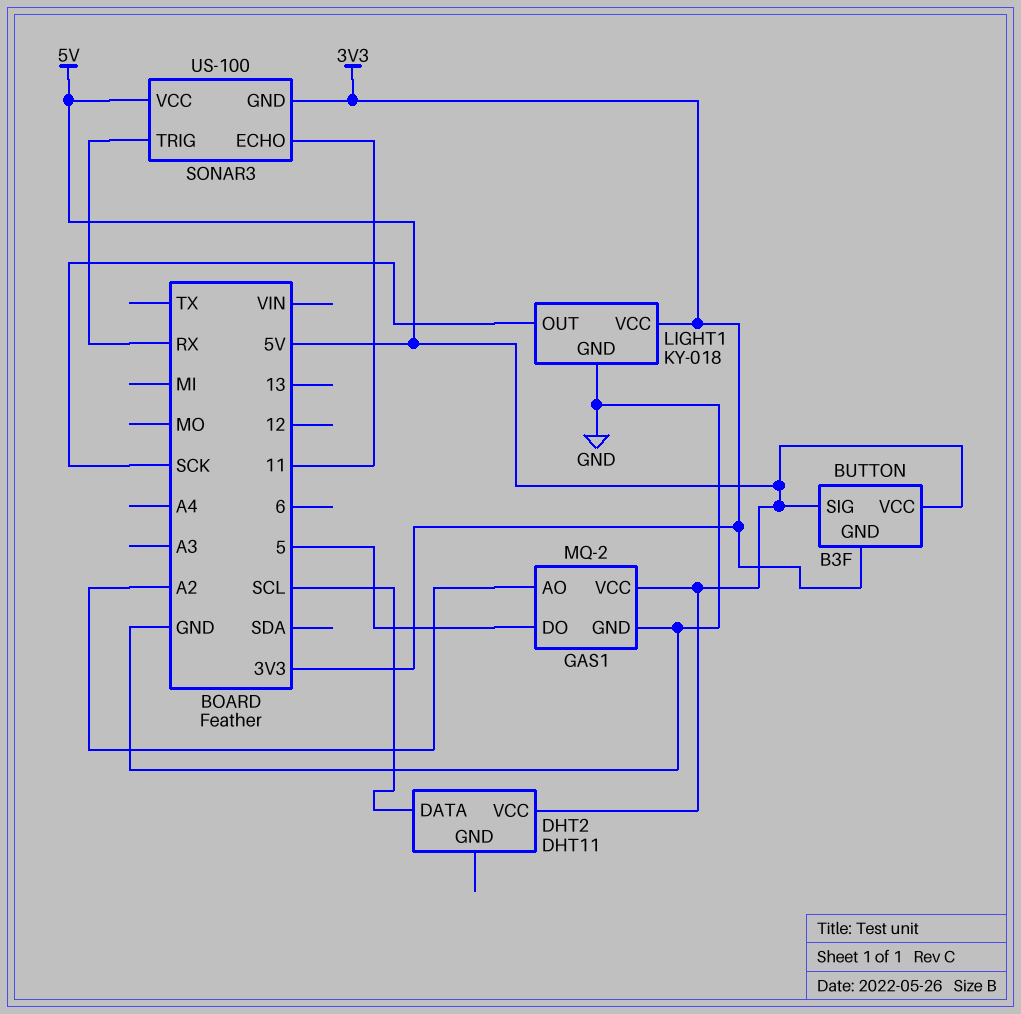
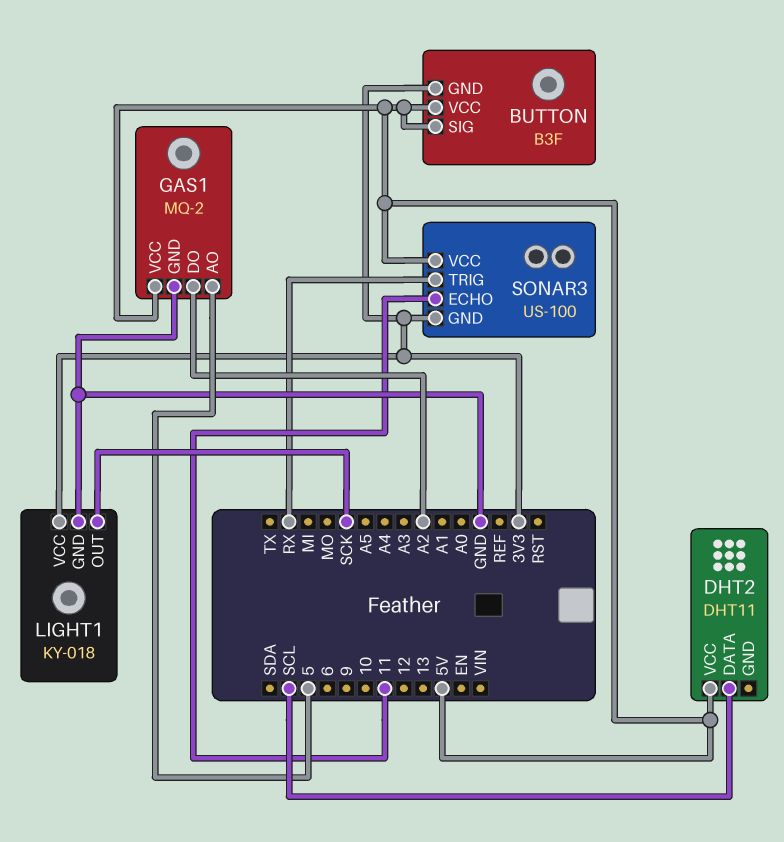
GAS1 pin AO: A2 -> 5
GAS1 pin DO: 5 -> A2

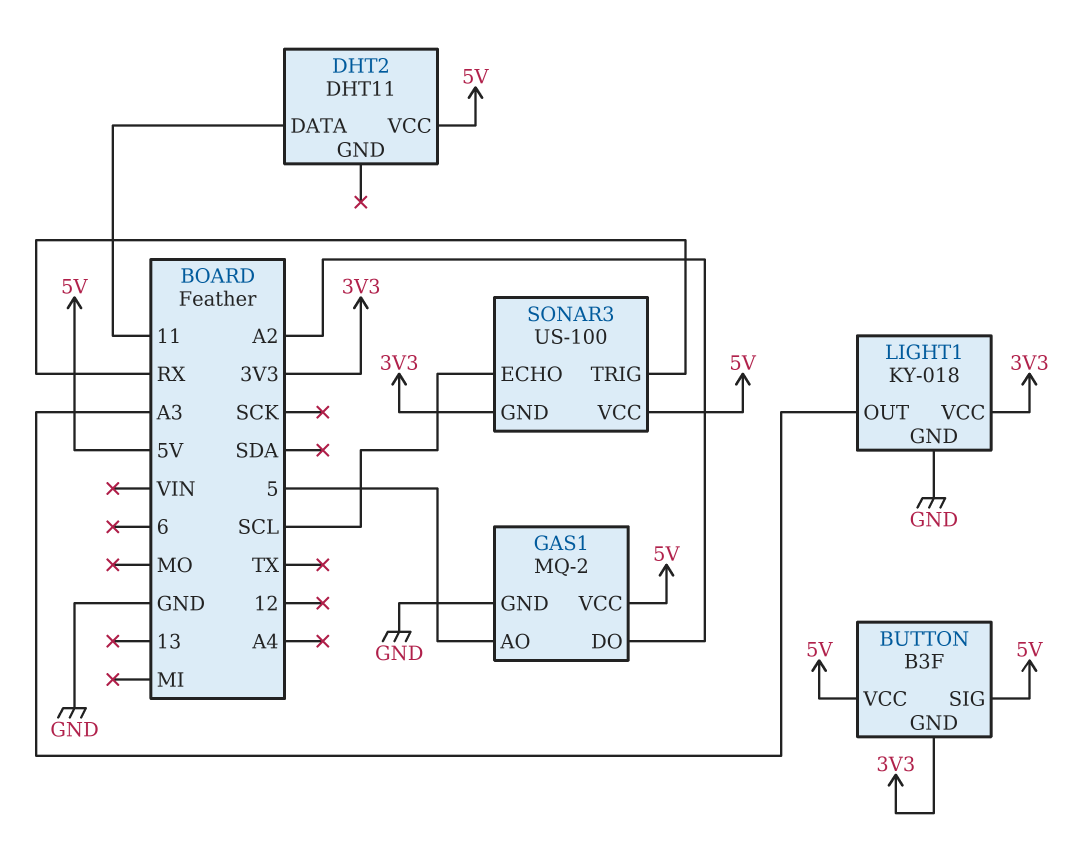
DHT2 pin DATA: SCL -> 11
LIGHT1 pin OUT: SCK -> A3
SONAR3 pin ECHO: 11 -> SCL

